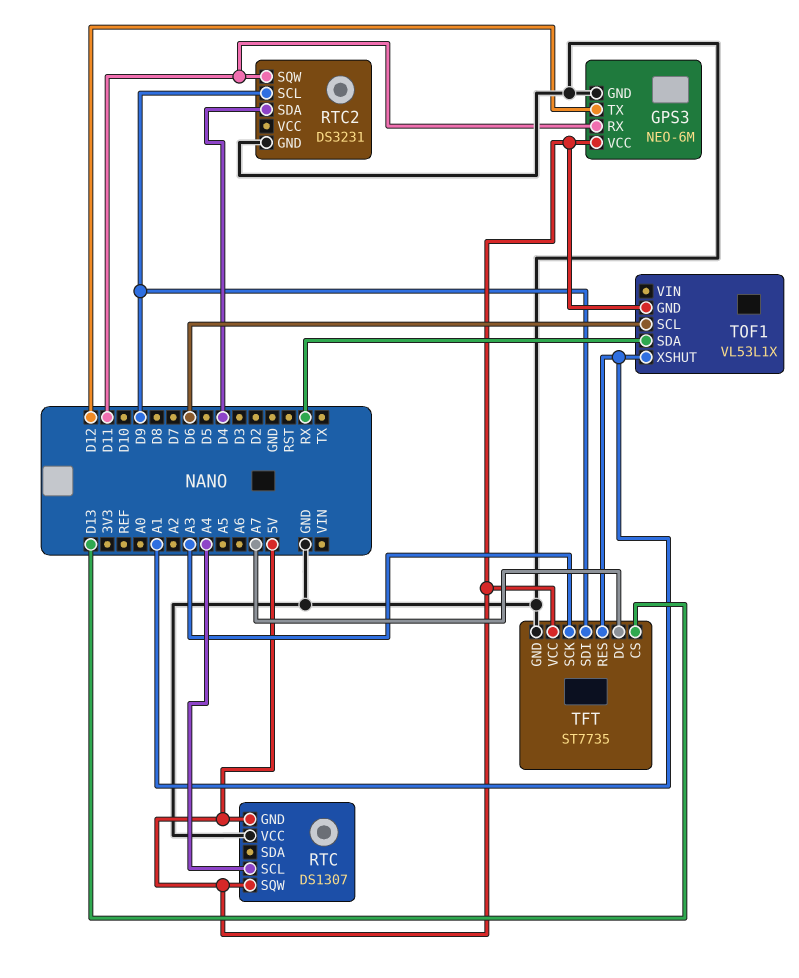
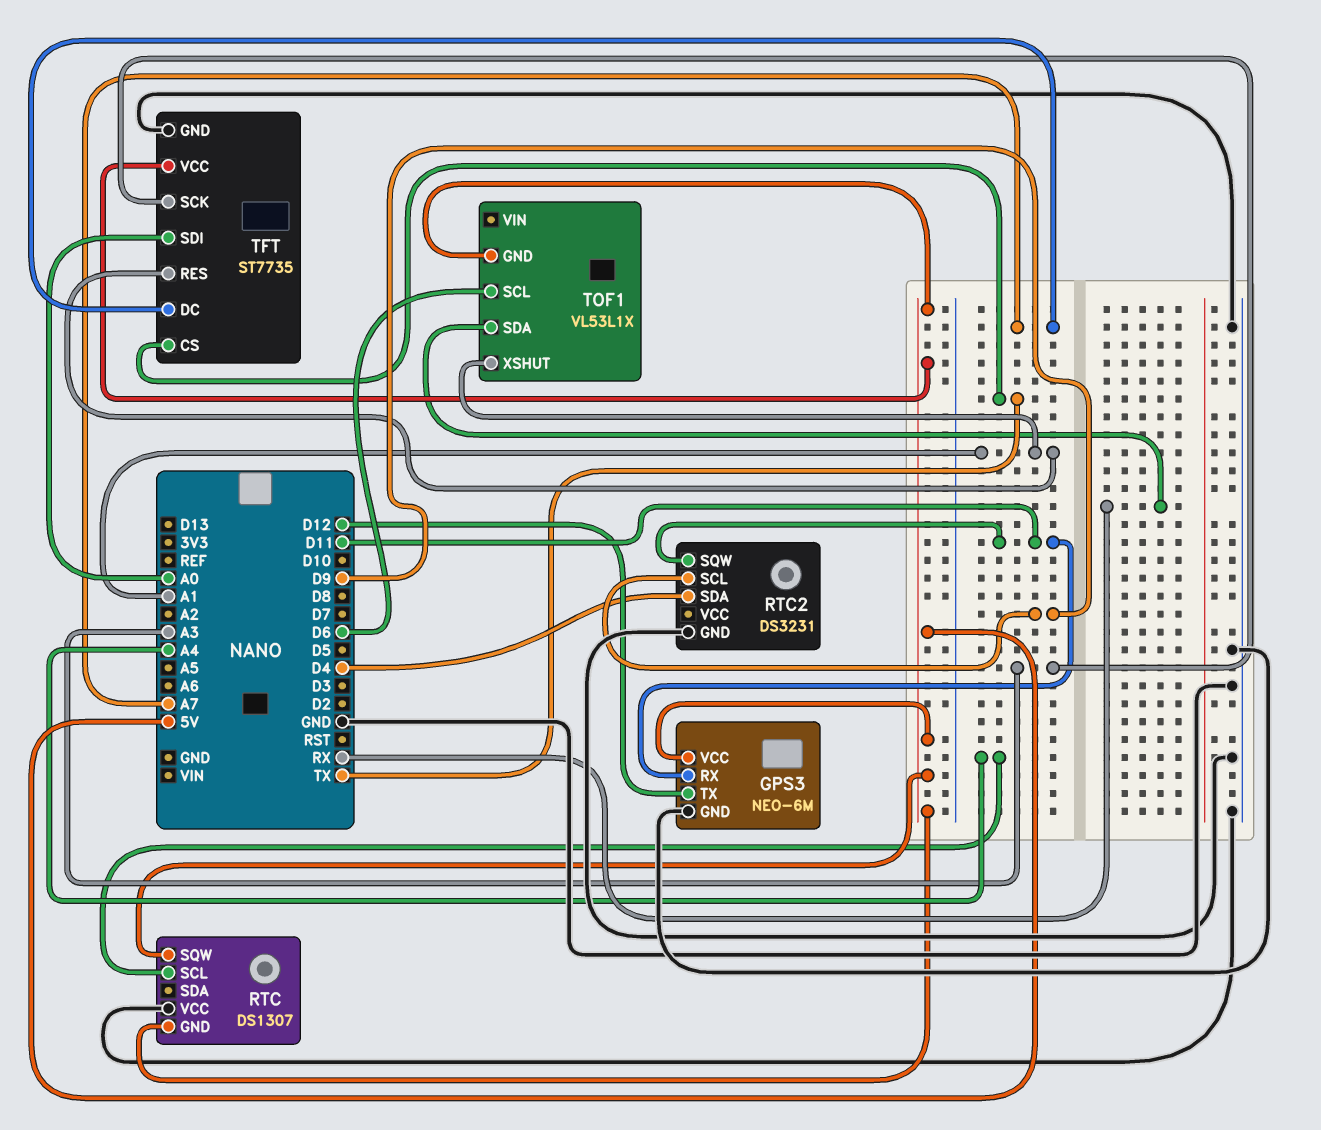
TFT pin CS: D13 -> TX
TFT pin SDI: D9 -> A0

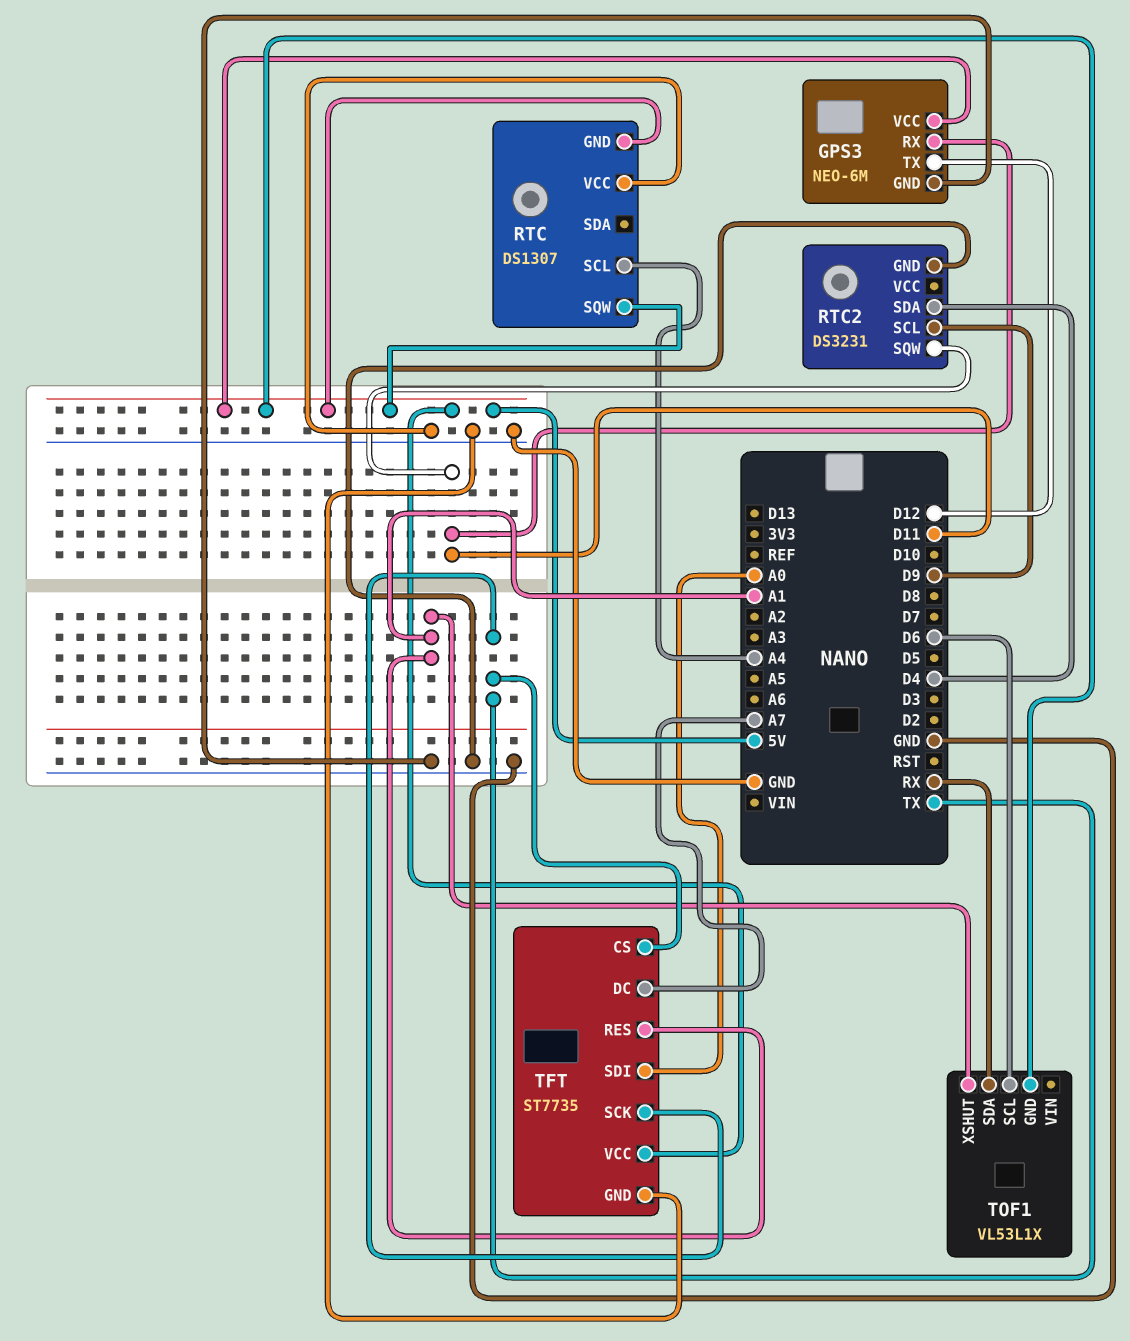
TFT pin SCK: A3 -> TX

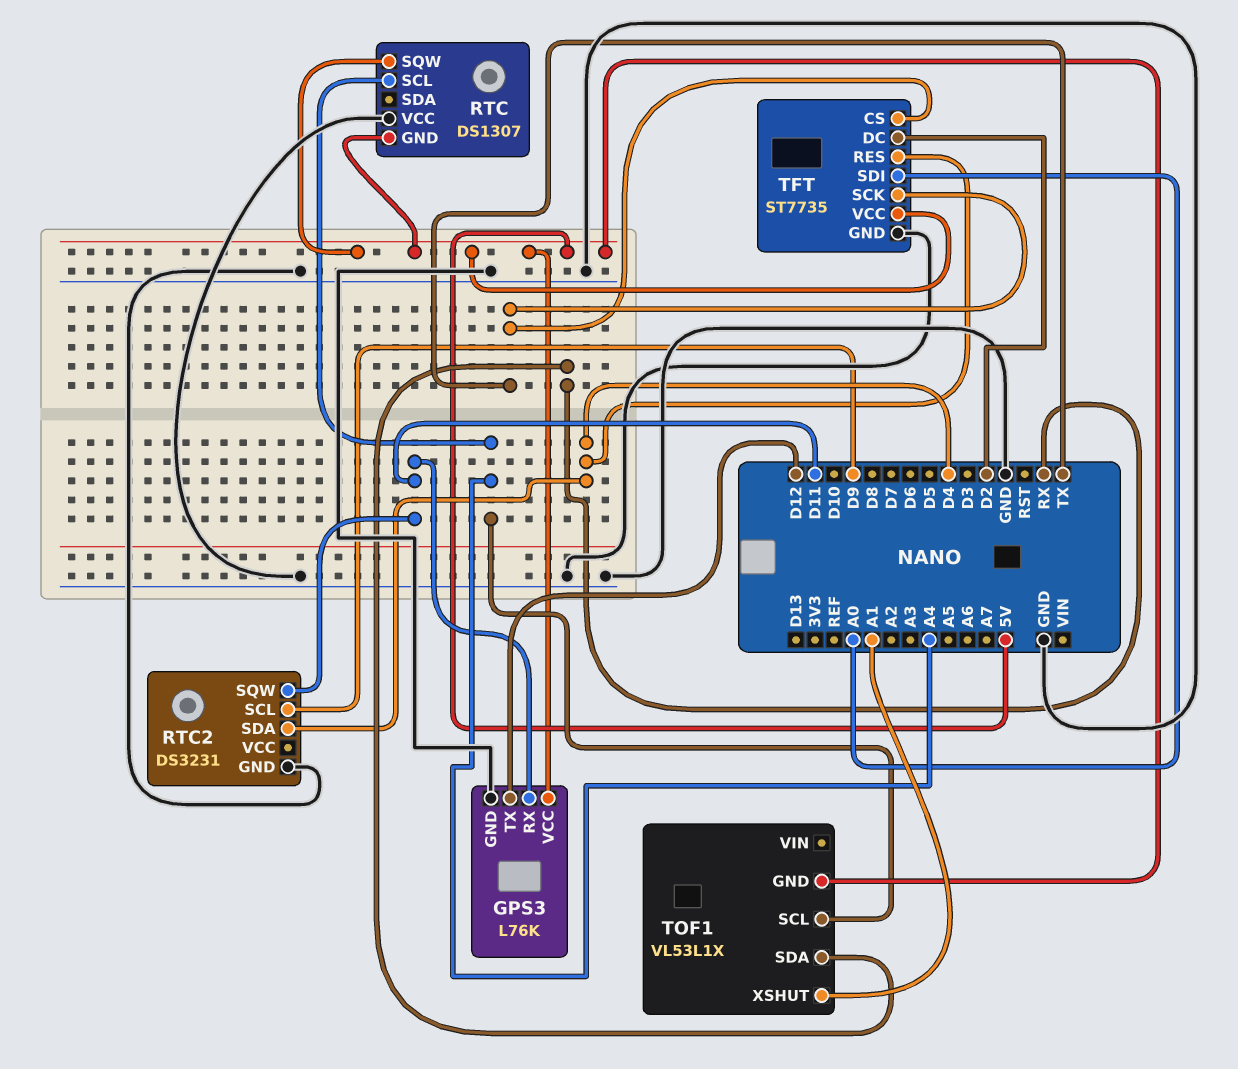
GPS3: NEO-6M -> L76K
TFT pin DC: A7 -> D2
TFT pin RES: A1 -> D4
TOF1 pin SCL: D6 -> A4

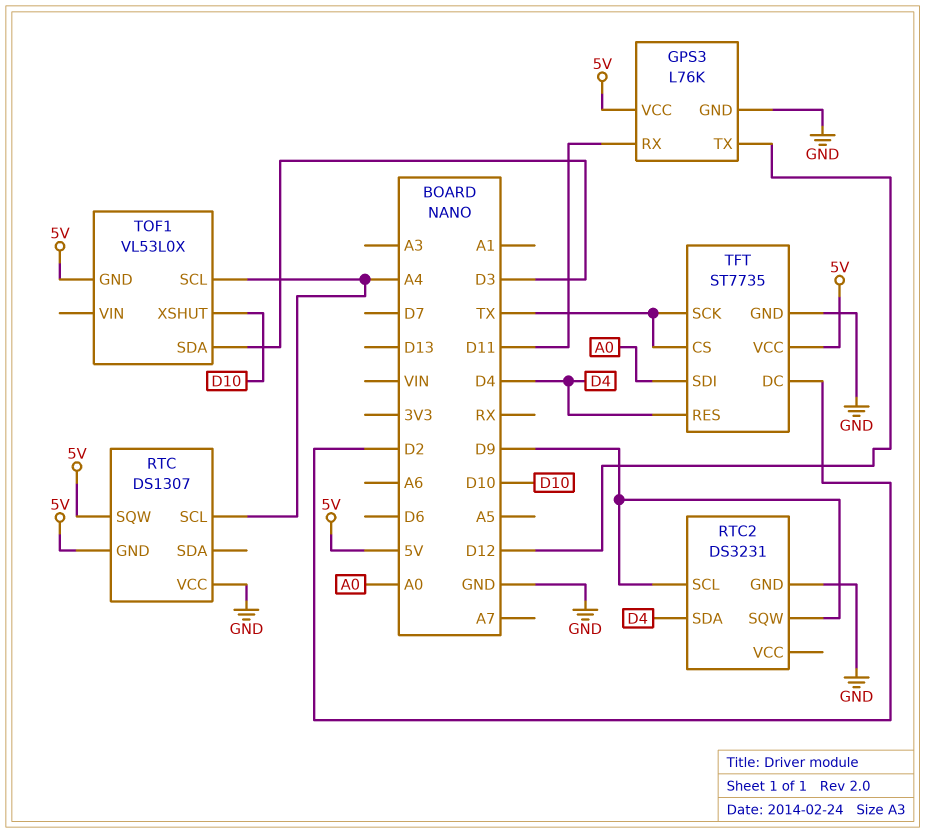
RTC2 pin SQW: D11 -> D9
TOF1: VL53L1X -> VL53L0X
TOF1 pin SDA: RX -> D3
TOF1 pin XSHUT: A1 -> D10

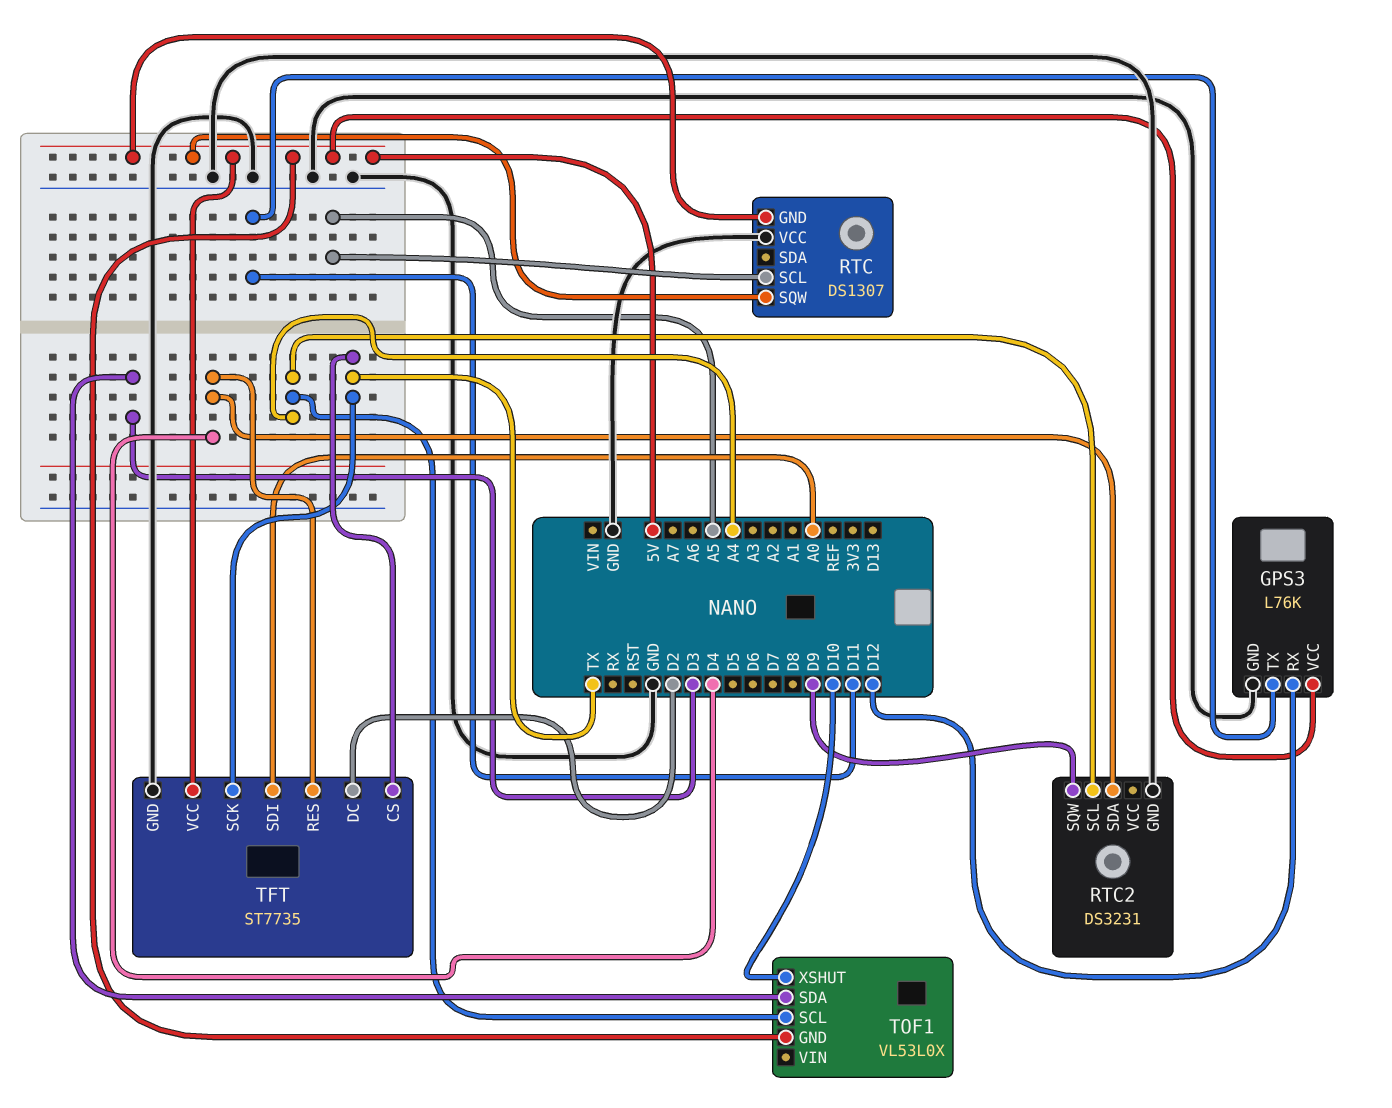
GPS3 pin RX: D11 -> D12
GPS3 pin TX: D12 -> D11
RTC pin SCL: A4 -> A5
RTC2 pin SCL: D9 -> A4

